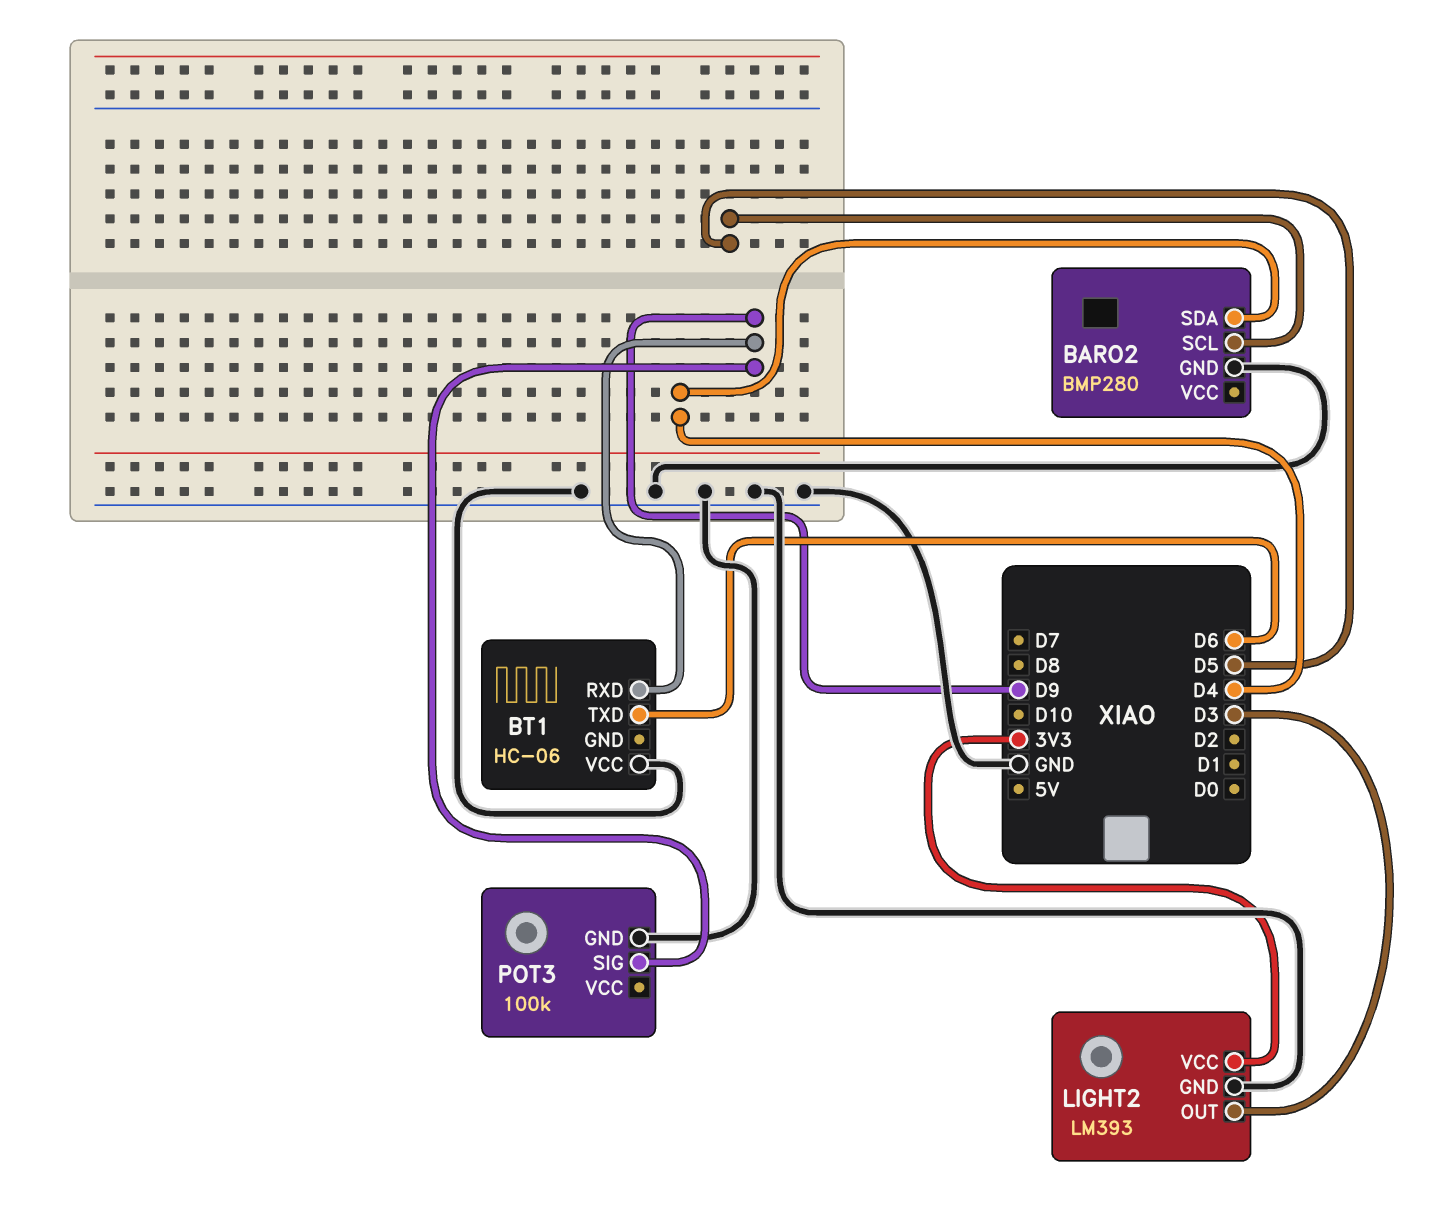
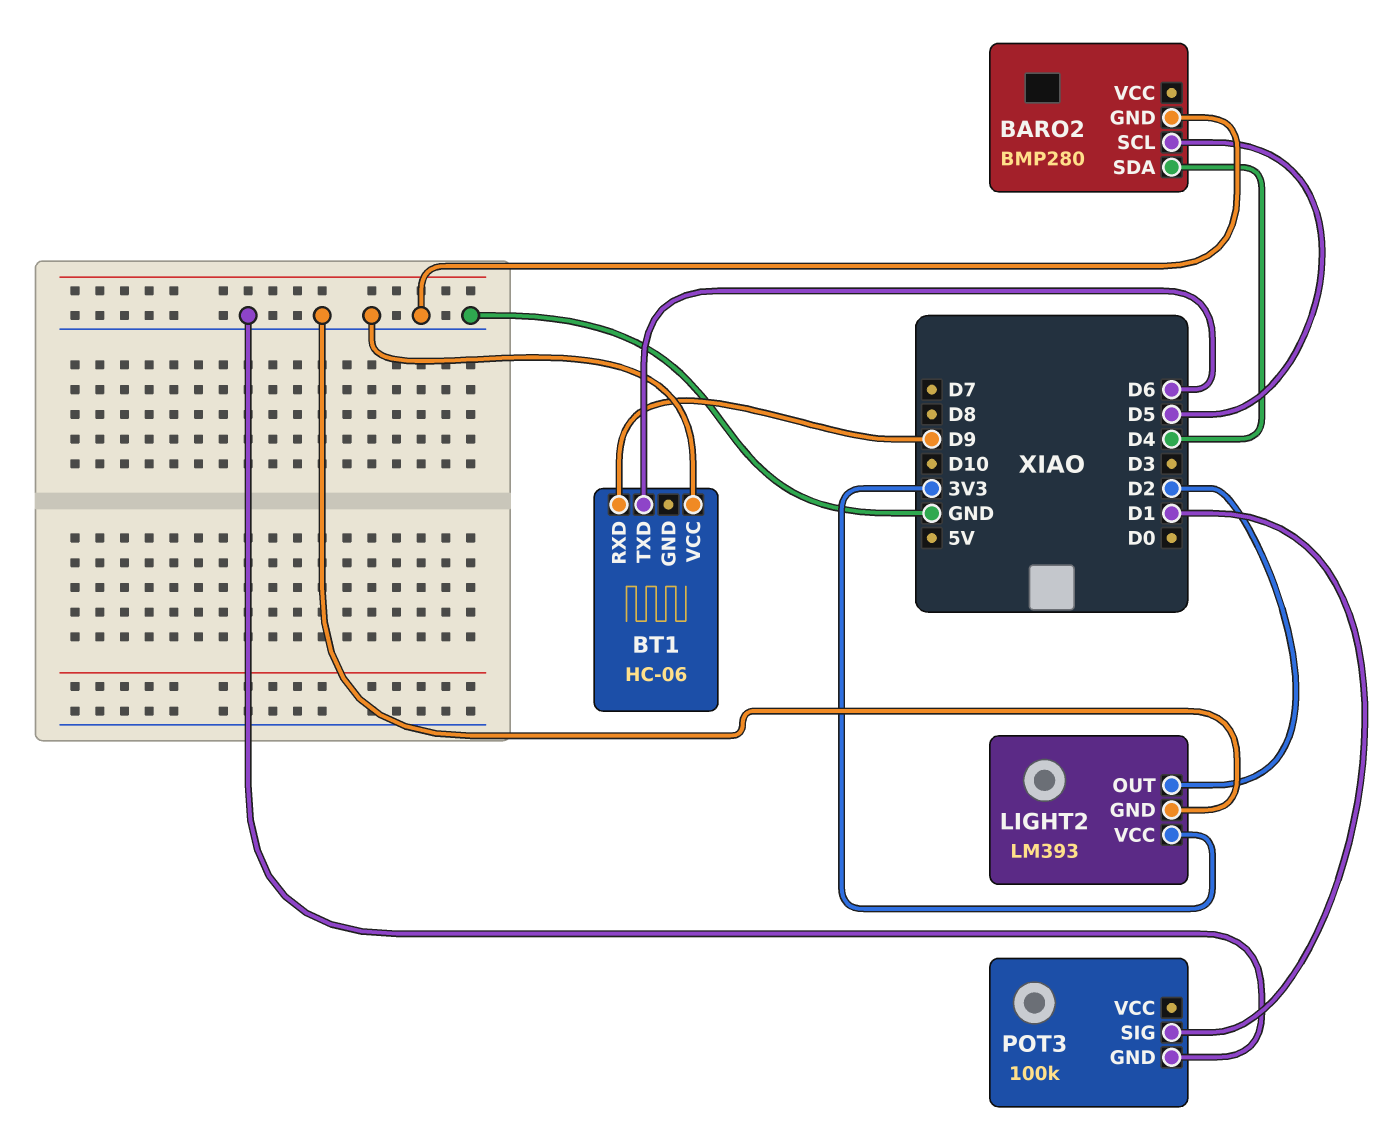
LIGHT2 pin OUT: D3 -> D2
POT3 pin SIG: D9 -> D1

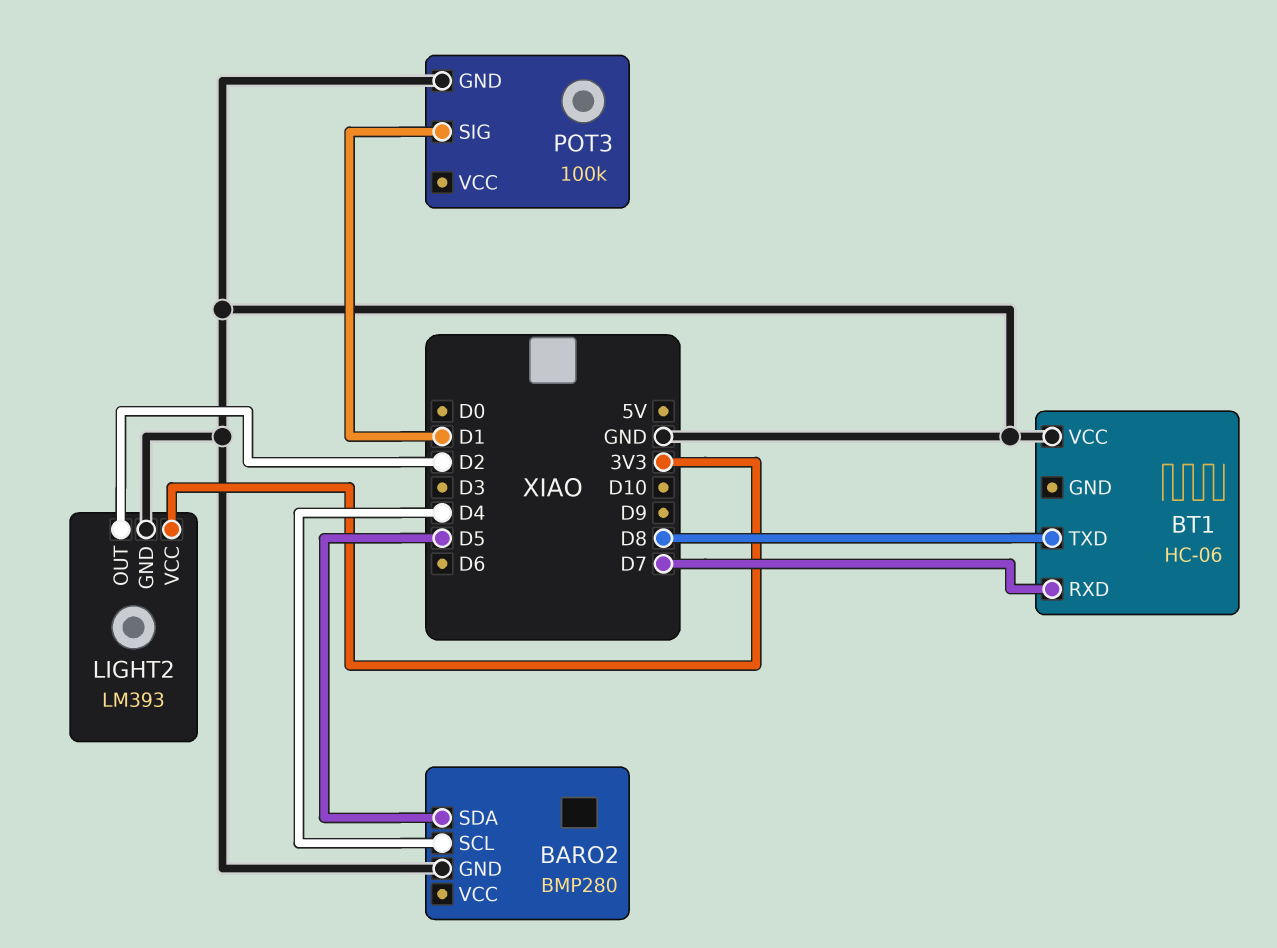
BARO2 pin SCL: D5 -> D4
BARO2 pin SDA: D4 -> D5
BT1 pin RXD: D9 -> D7
BT1 pin TXD: D6 -> D8

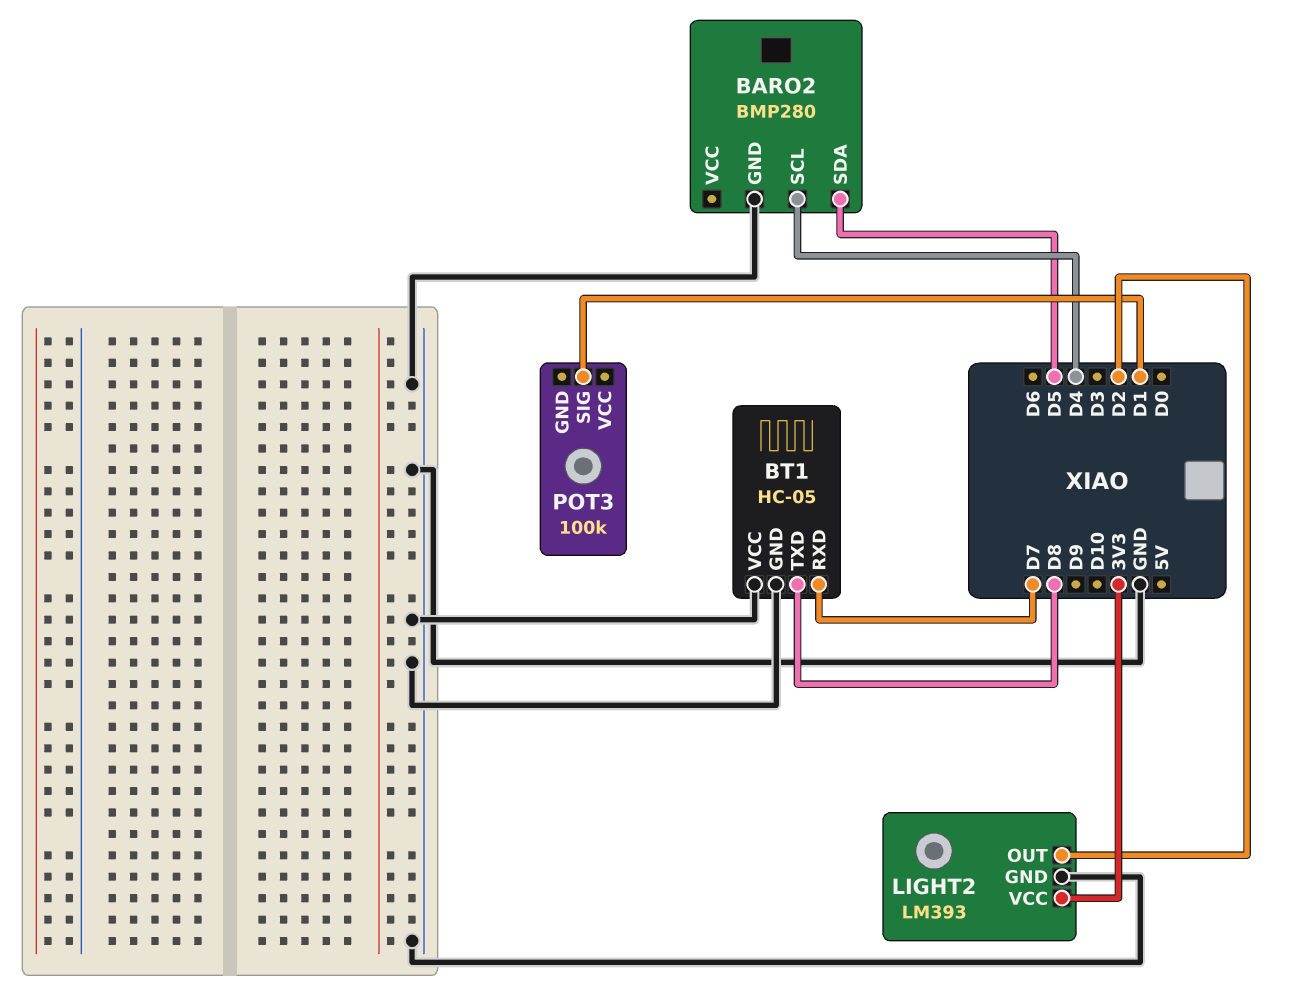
BT1: HC-06 -> HC-05
BT1 pin GND: none -> GND
POT3 pin GND: GND -> none

